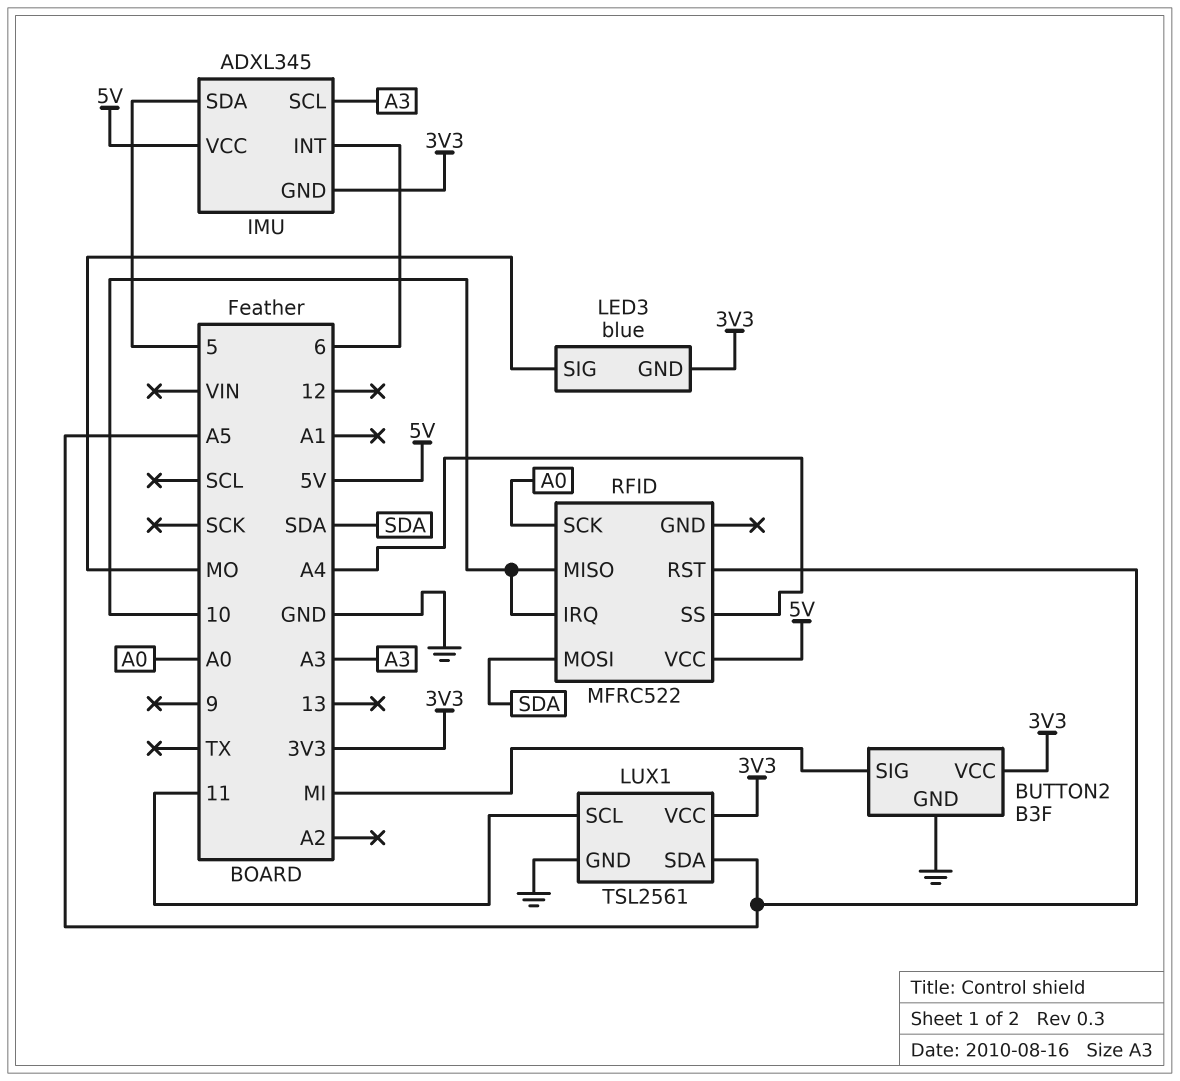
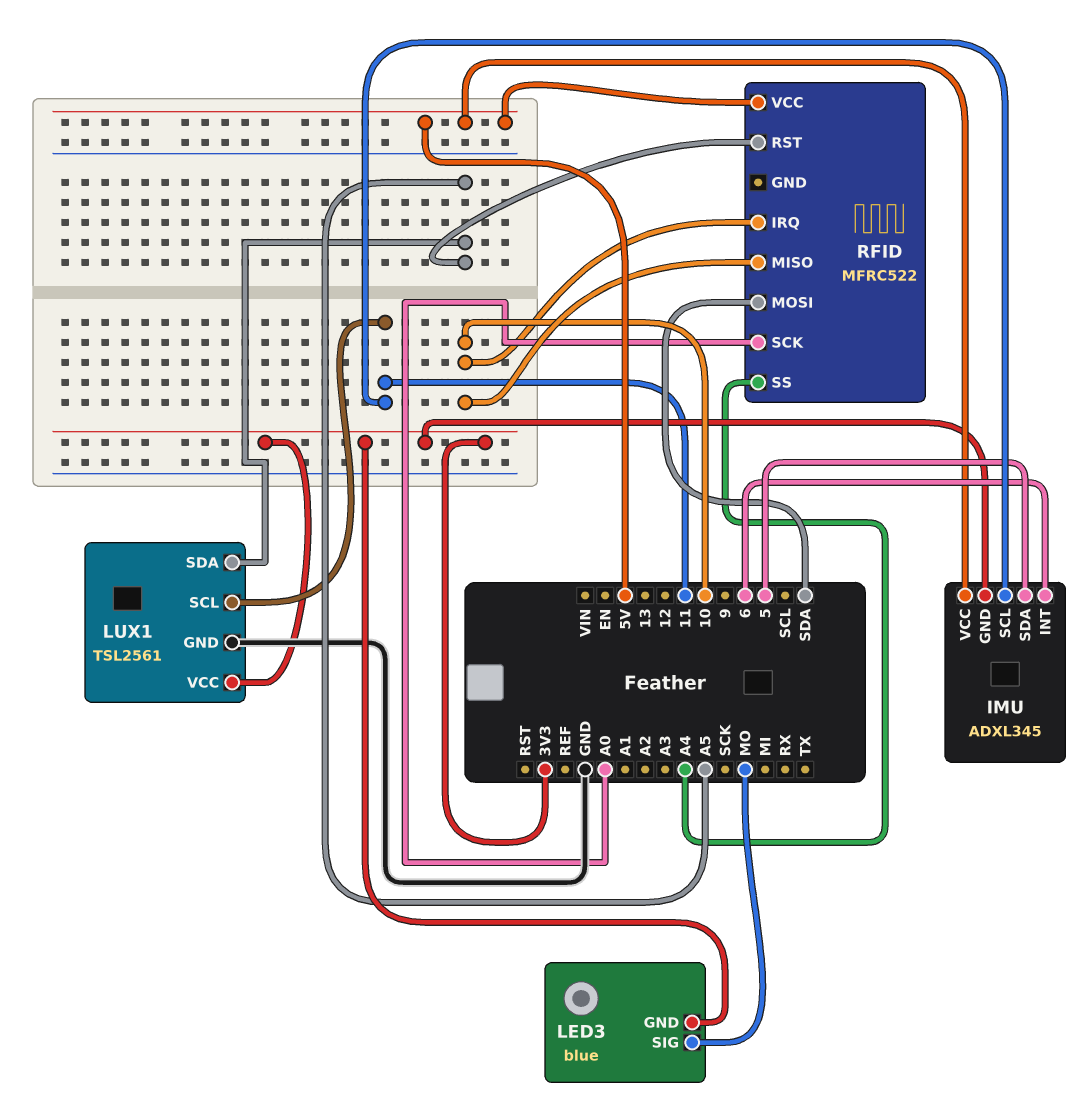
BUTTON2: B3F -> none
BUTTON2 pin GND: GND -> none
BUTTON2 pin SIG: MI -> none
BUTTON2 pin VCC: 3V3 -> none
IMU pin SCL: A3 -> 11

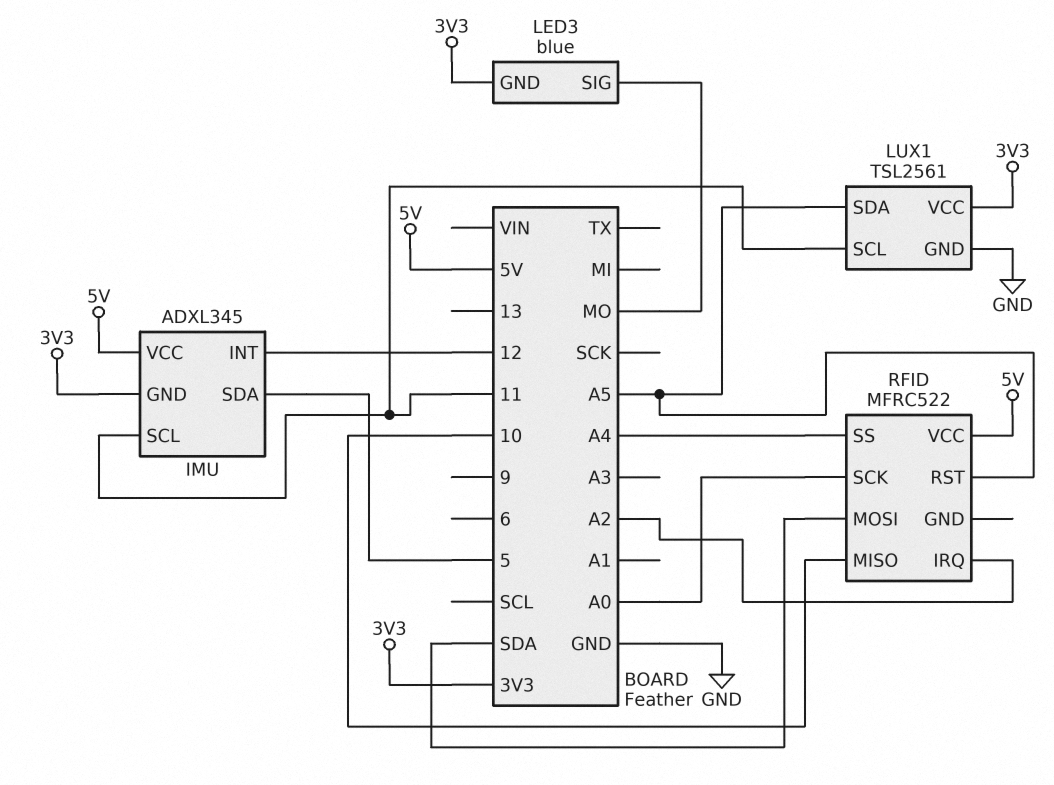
IMU pin INT: 6 -> 12
RFID pin IRQ: 10 -> A2

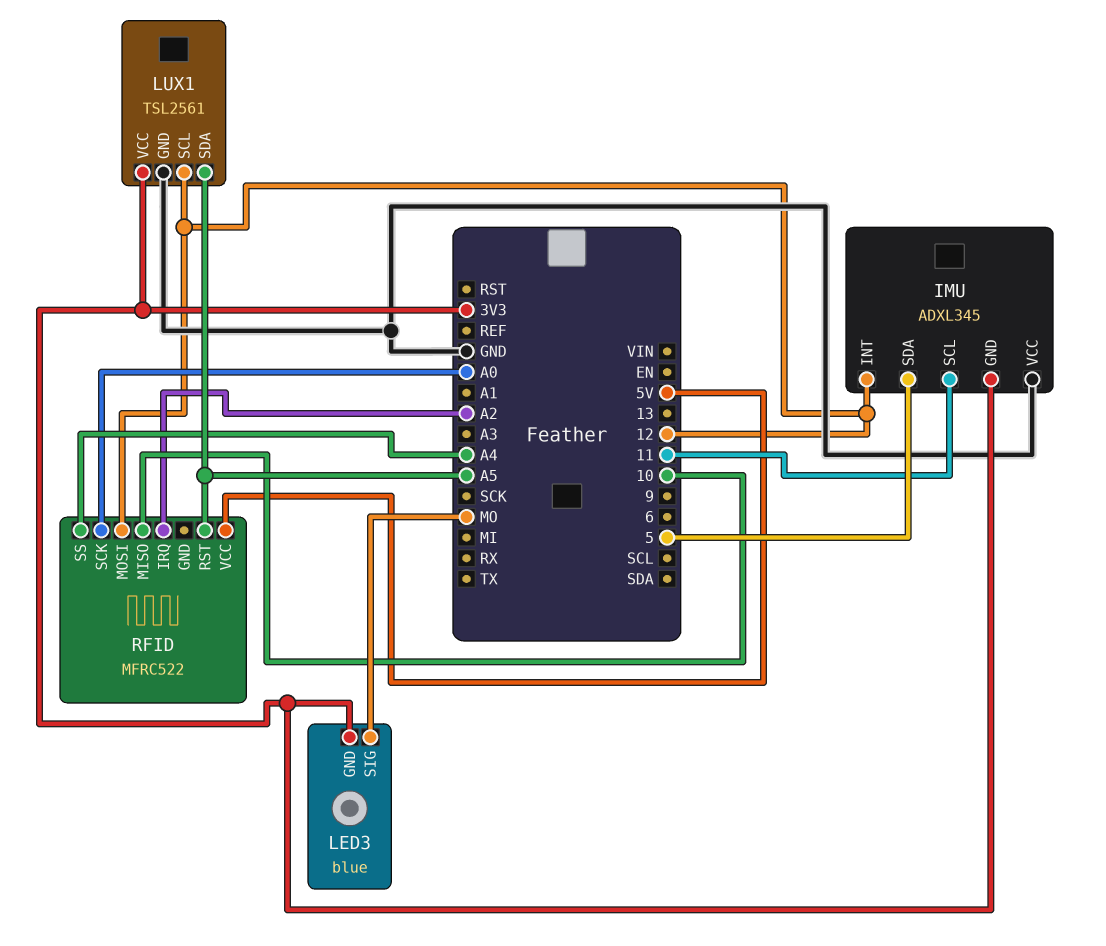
IMU pin VCC: 5V -> GND
LUX1 pin SCL: 11 -> 12
RFID pin MOSI: SDA -> 12

